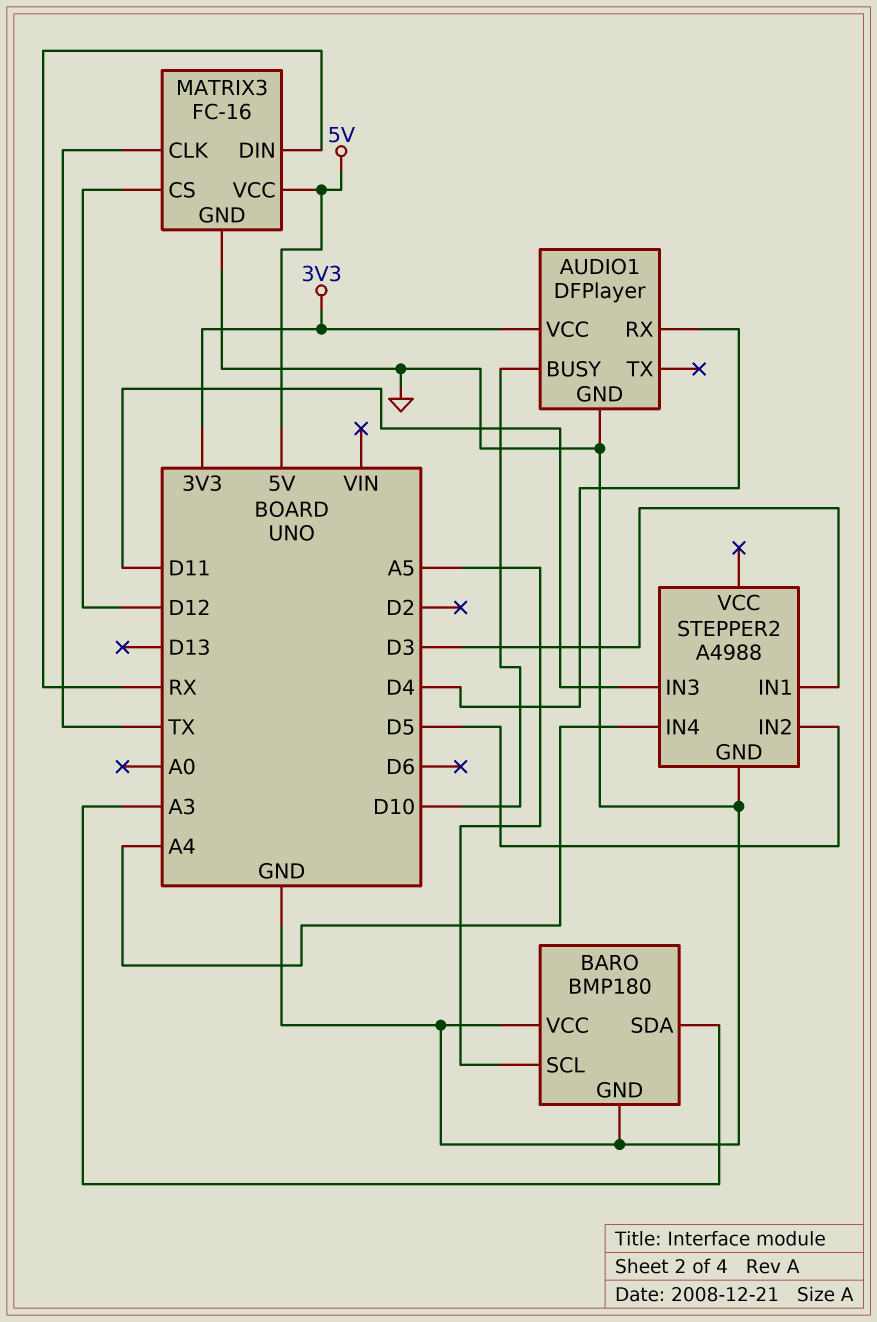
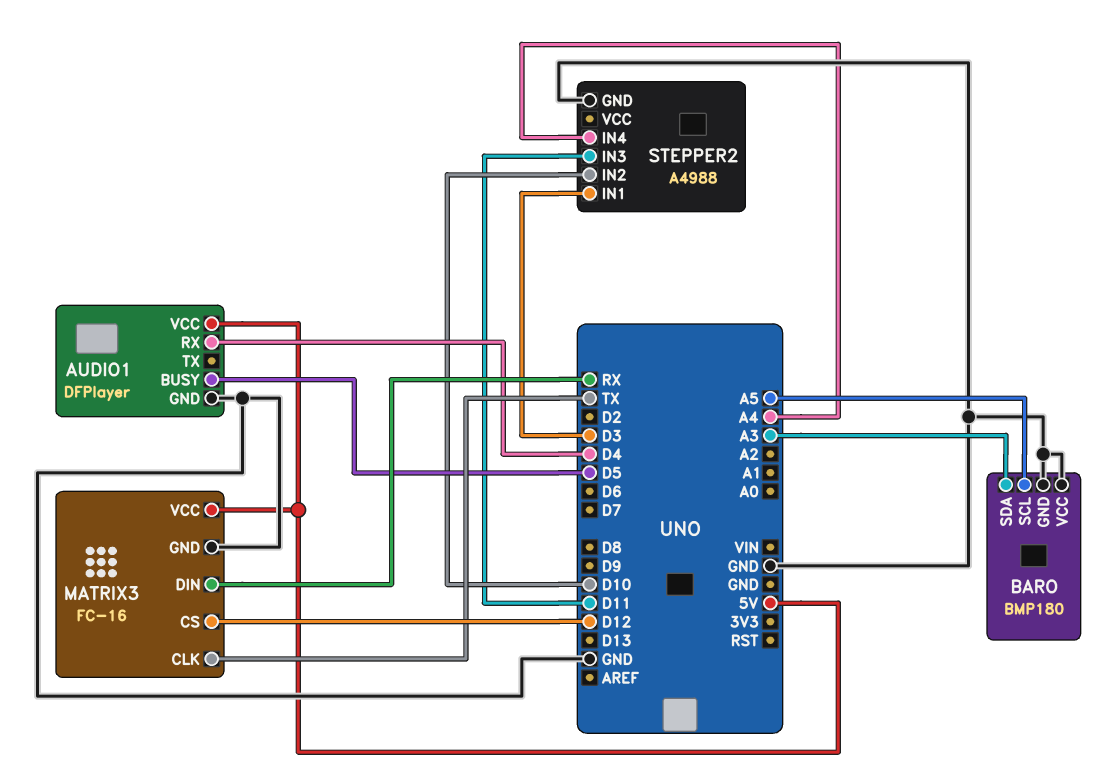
AUDIO1 pin BUSY: D10 -> D5
AUDIO1 pin VCC: 3V3 -> 5V
STEPPER2 pin IN2: D5 -> D10

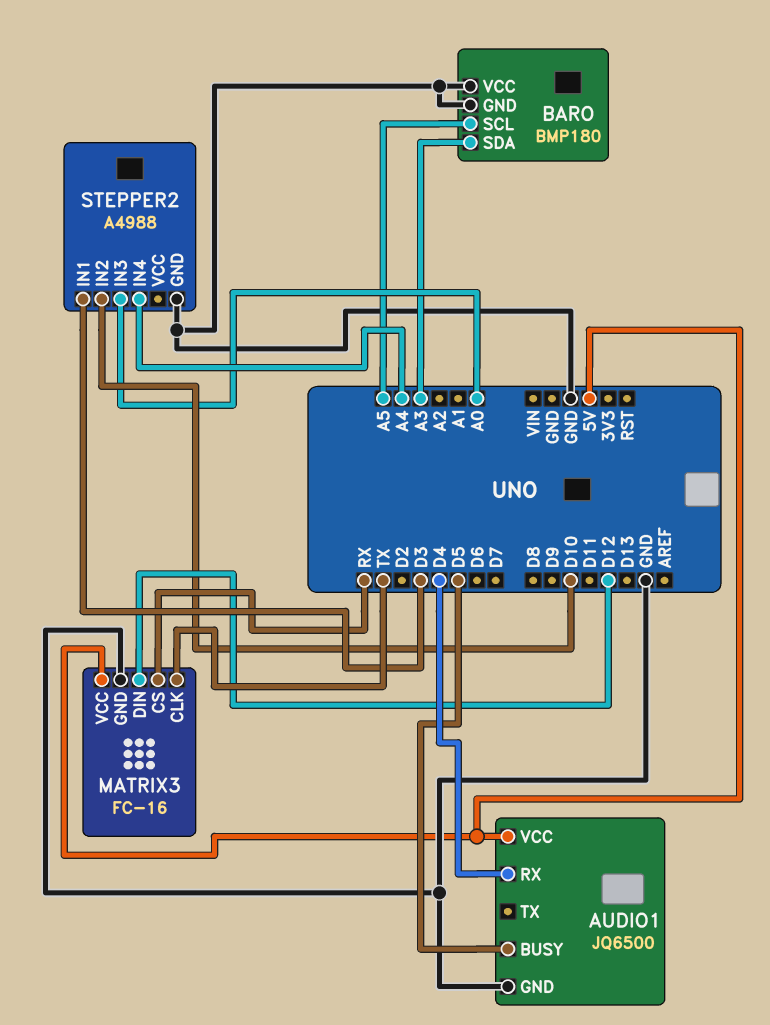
AUDIO1: DFPlayer -> JQ6500
MATRIX3 pin CS: D12 -> RX
MATRIX3 pin DIN: RX -> D12
STEPPER2 pin IN3: D11 -> A0

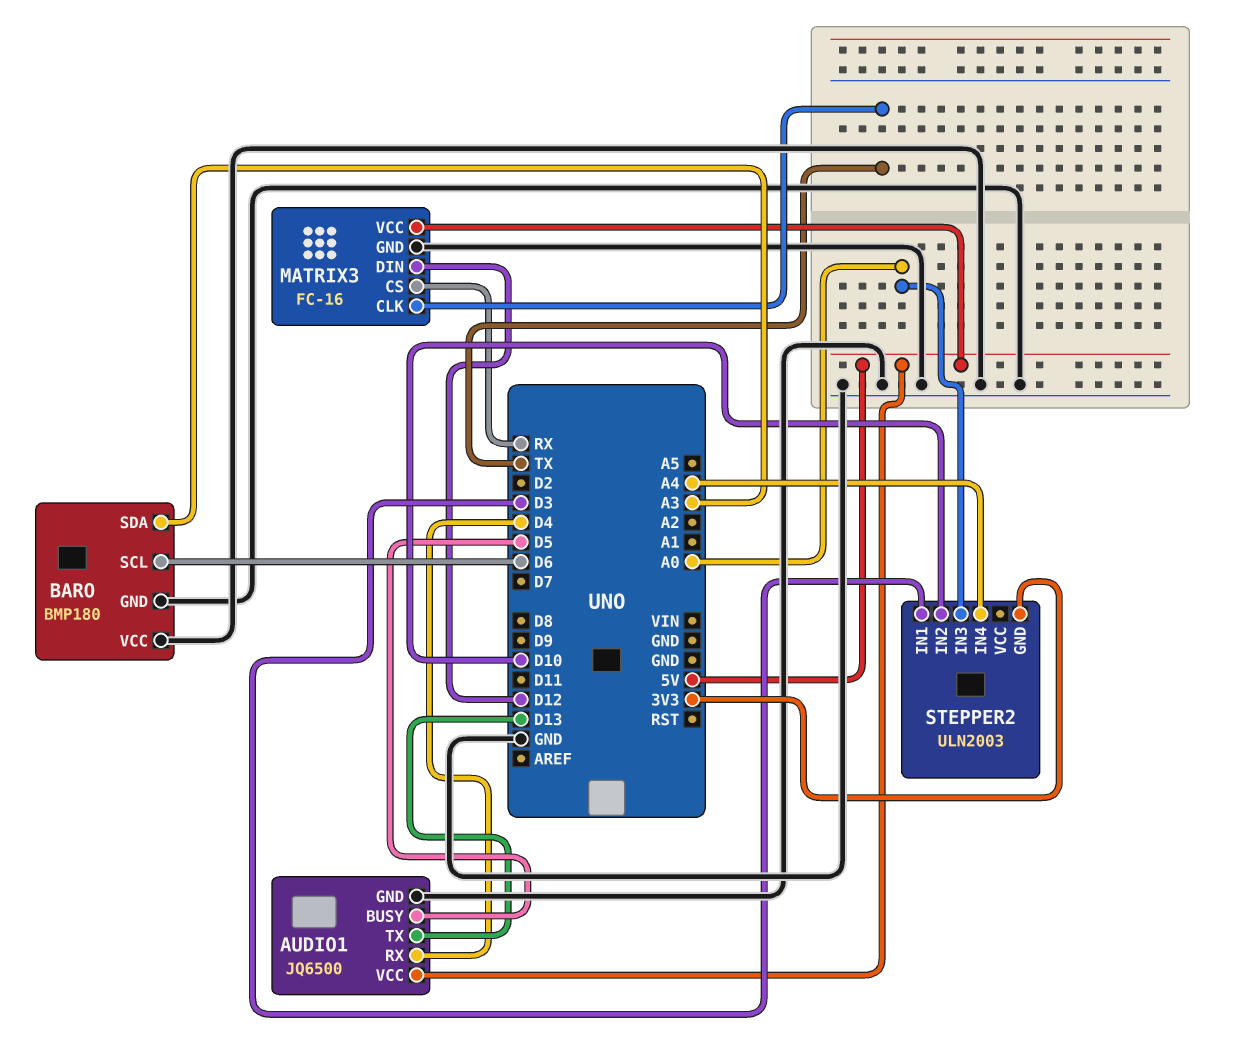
AUDIO1 pin TX: none -> D13
BARO pin SCL: A5 -> D6
STEPPER2: A4988 -> ULN2003
STEPPER2 pin GND: GND -> 3V3

